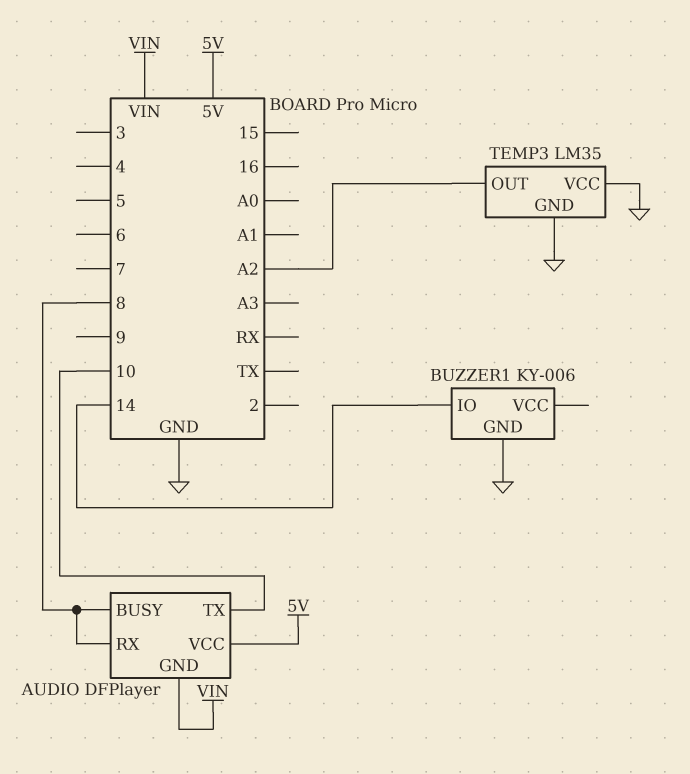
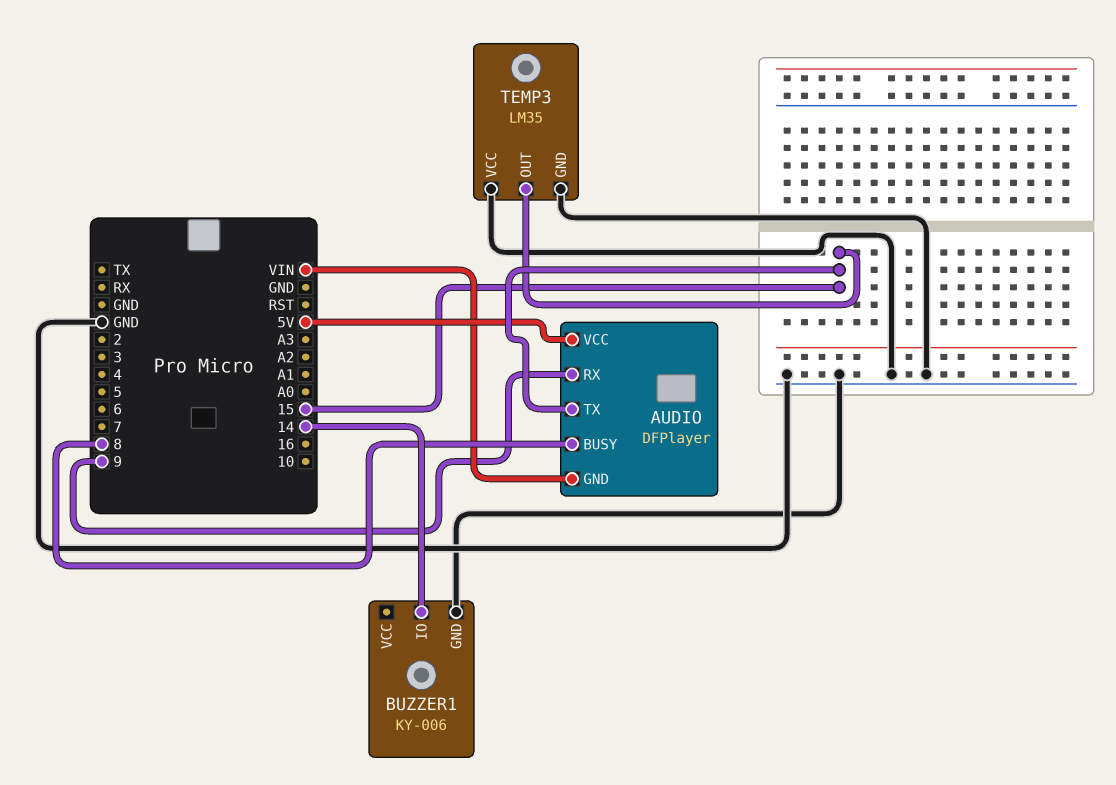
AUDIO pin RX: 8 -> 9
AUDIO pin TX: 10 -> 15
TEMP3 pin OUT: A2 -> 15

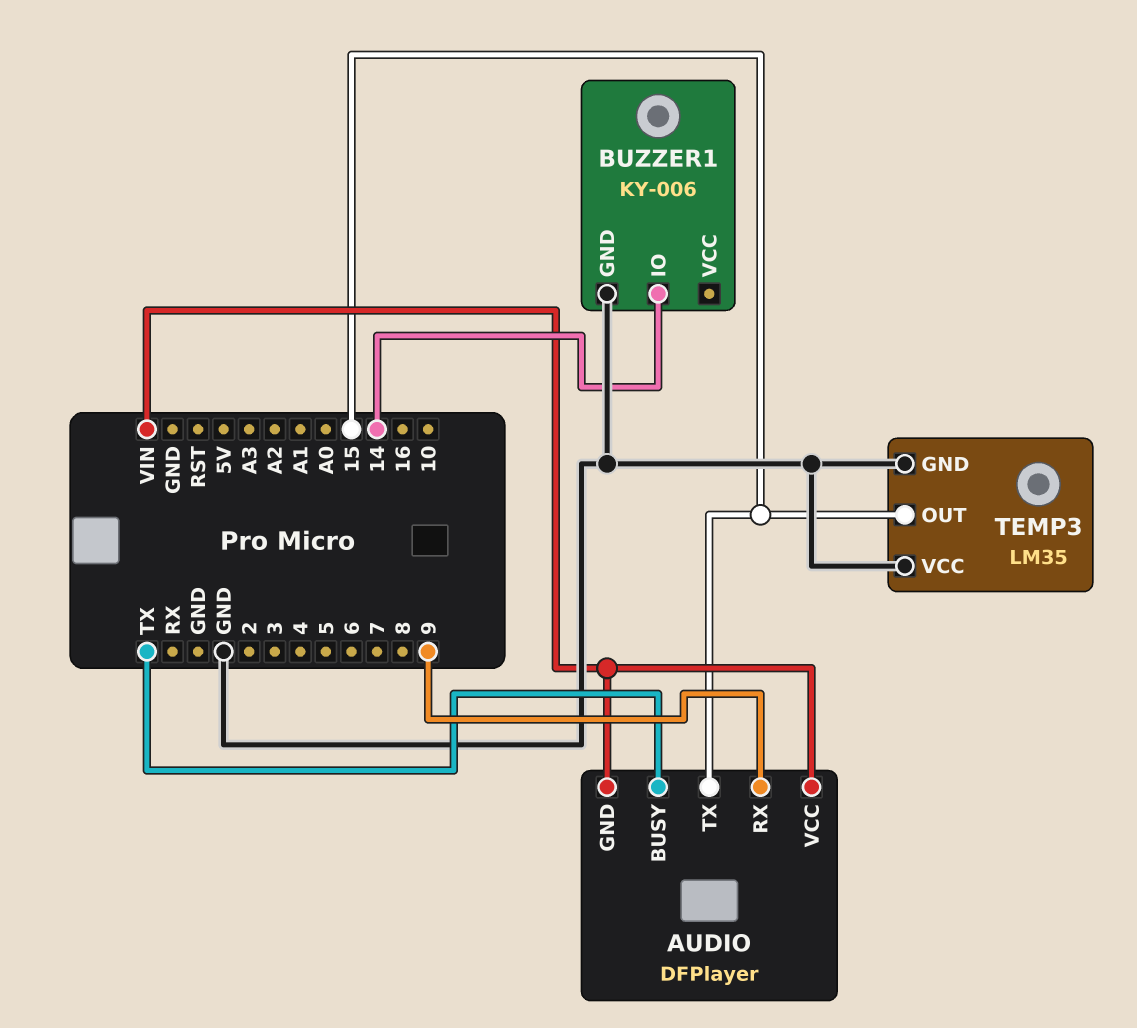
AUDIO pin BUSY: 8 -> TX
AUDIO pin VCC: 5V -> VIN

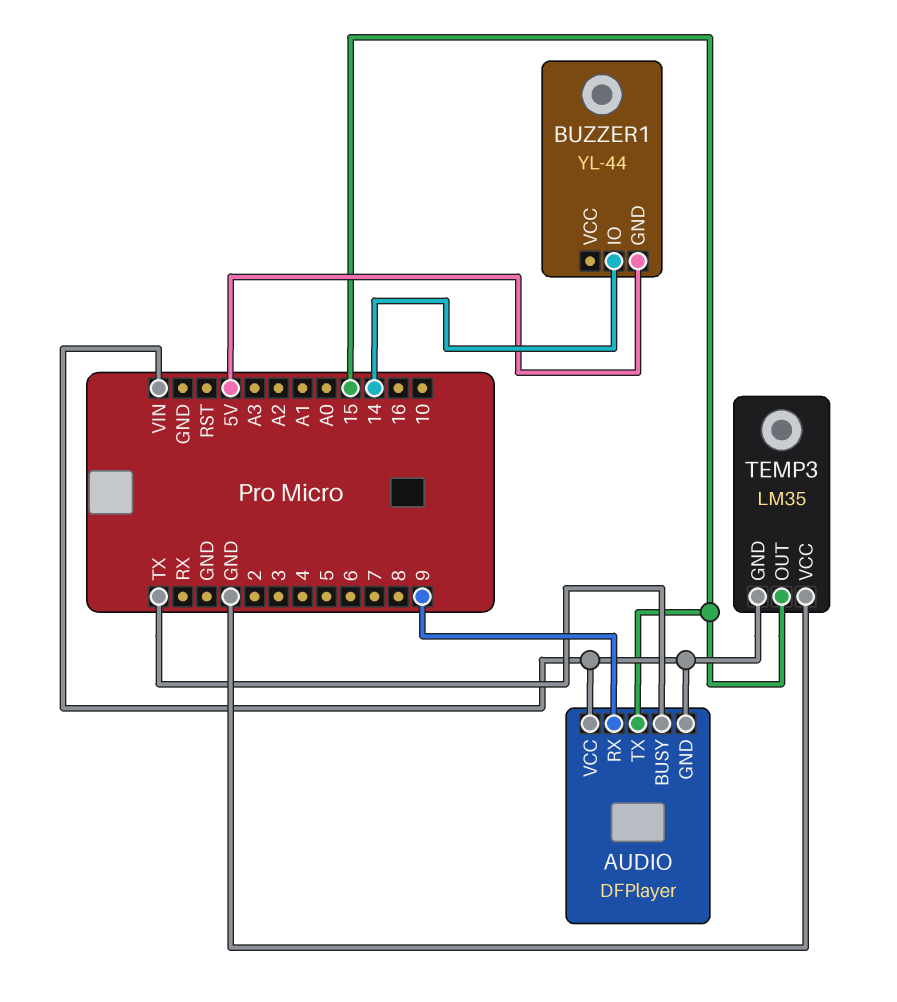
BUZZER1: KY-006 -> YL-44
BUZZER1 pin GND: GND -> 5V
TEMP3 pin GND: GND -> VIN

